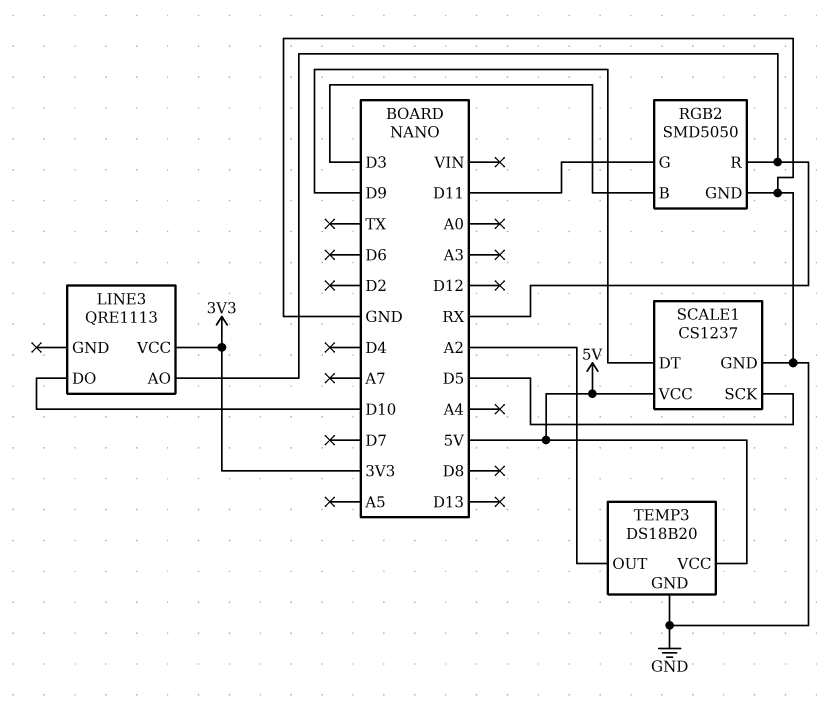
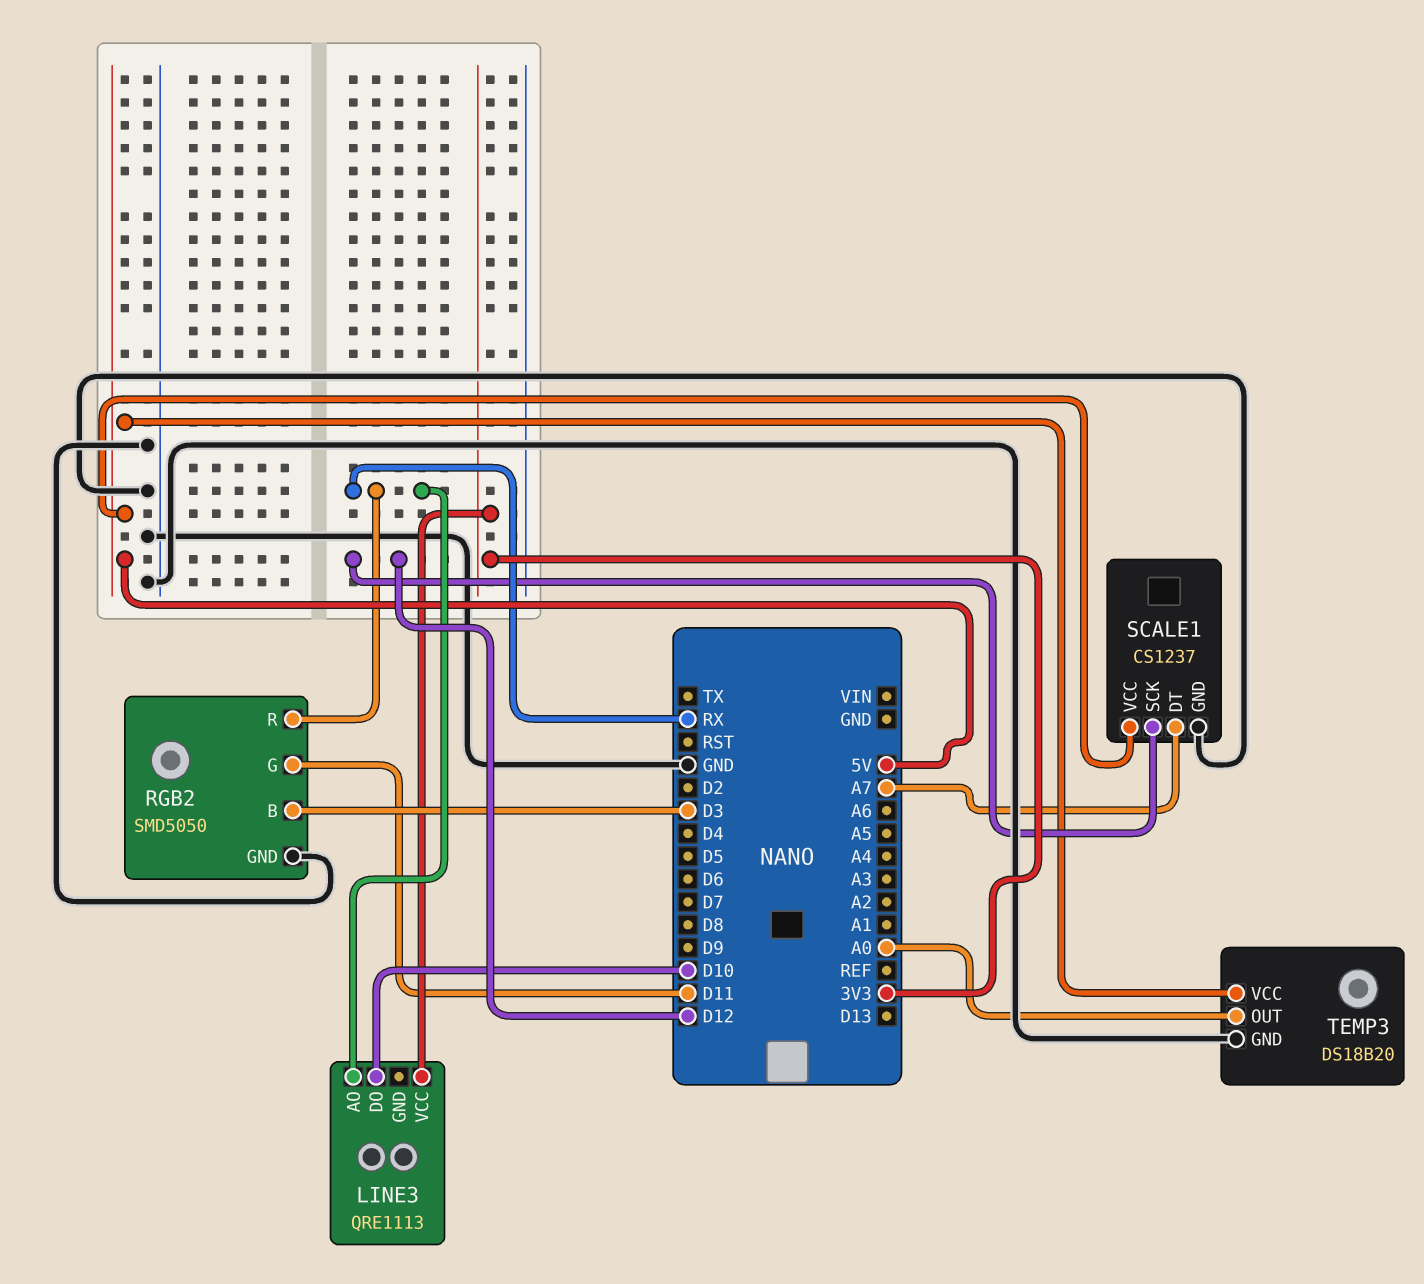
SCALE1 pin DT: D9 -> A7
SCALE1 pin SCK: D5 -> D12
TEMP3 pin OUT: A2 -> A0

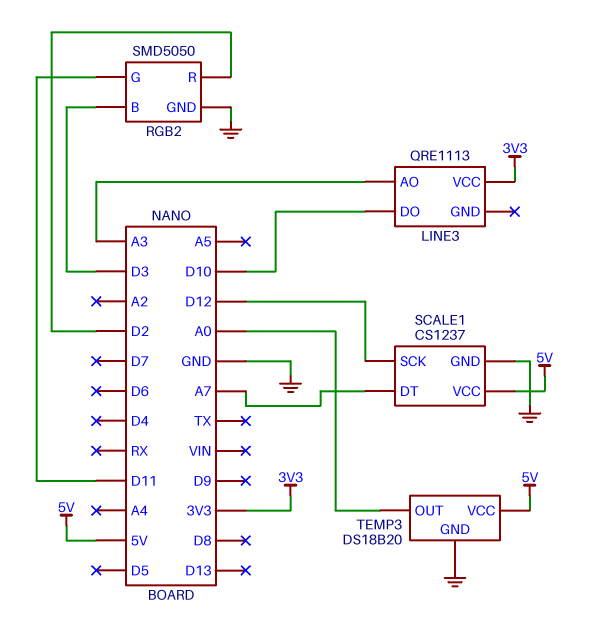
LINE3 pin AO: RX -> A3
RGB2 pin R: RX -> D2

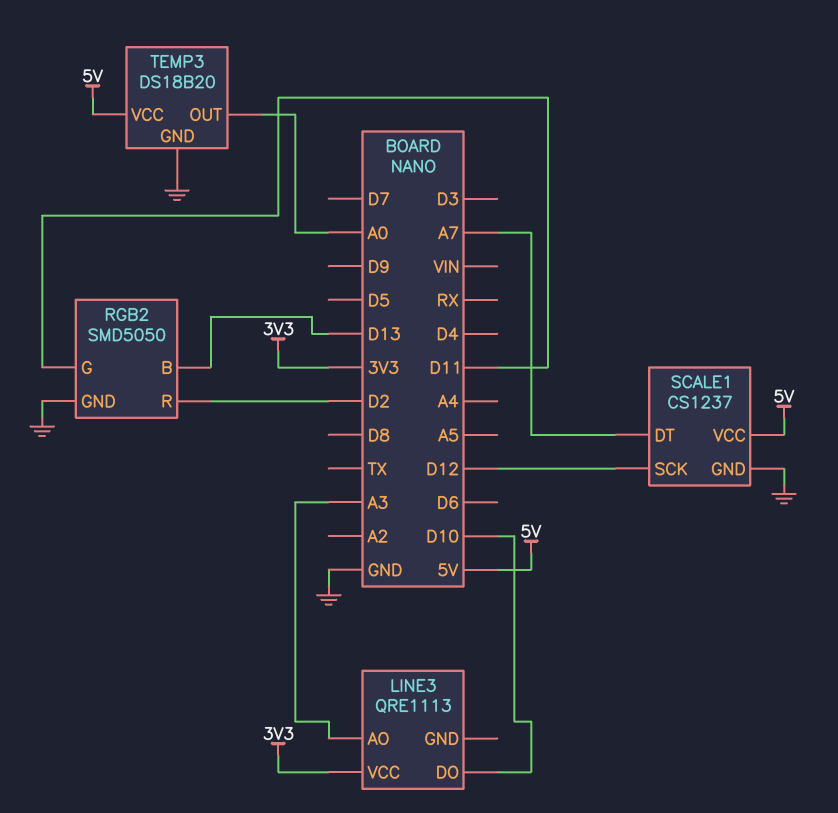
RGB2 pin B: D3 -> D13

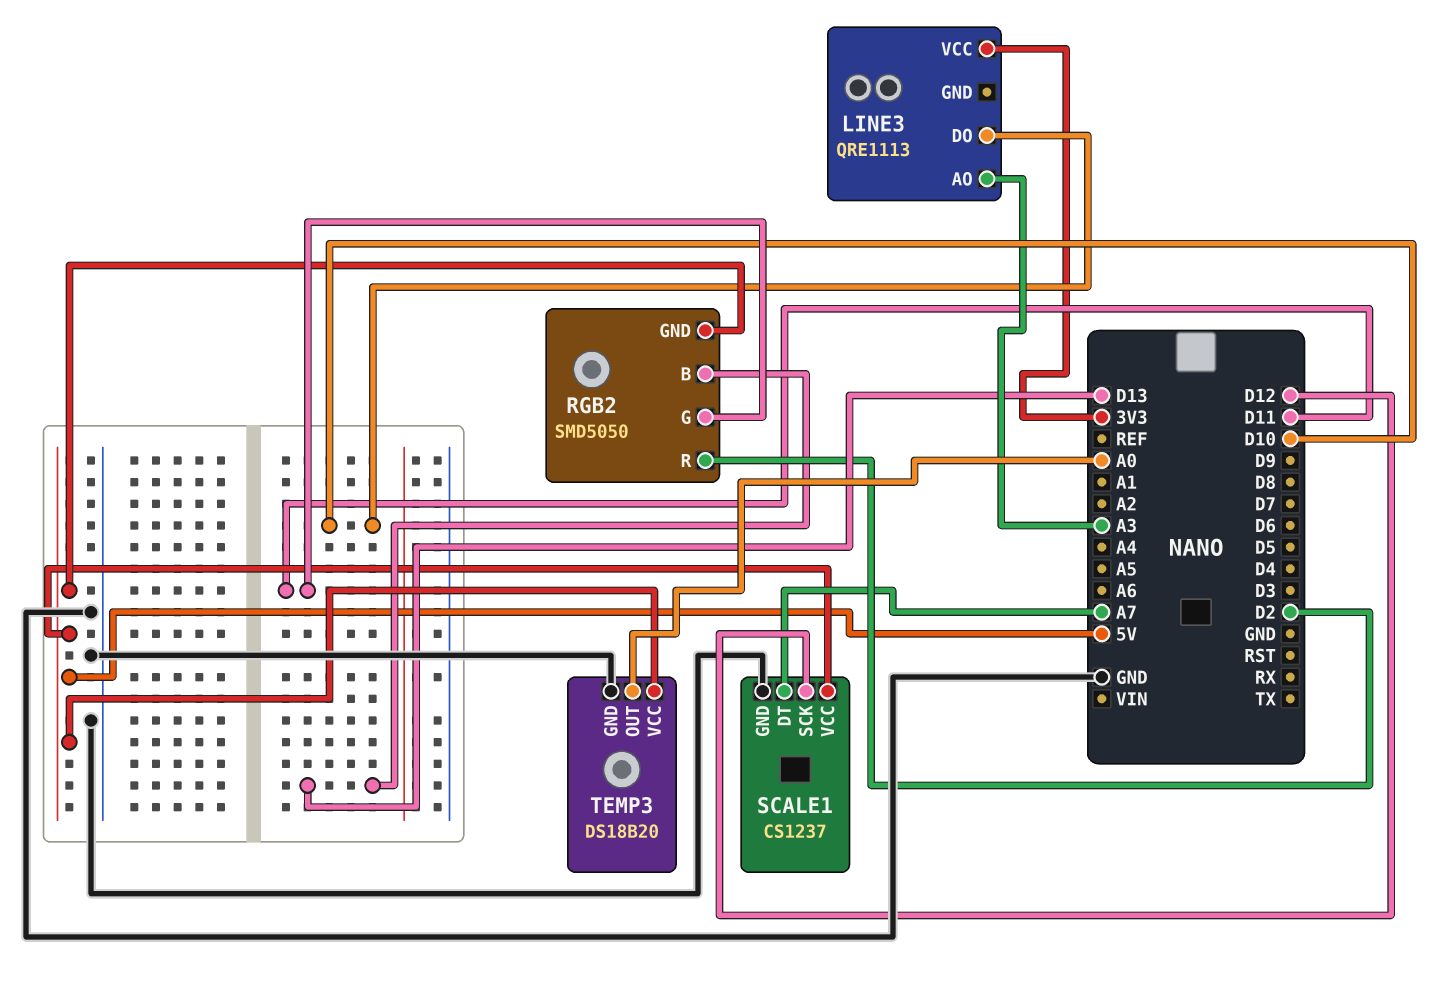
RGB2 pin GND: GND -> 5V

